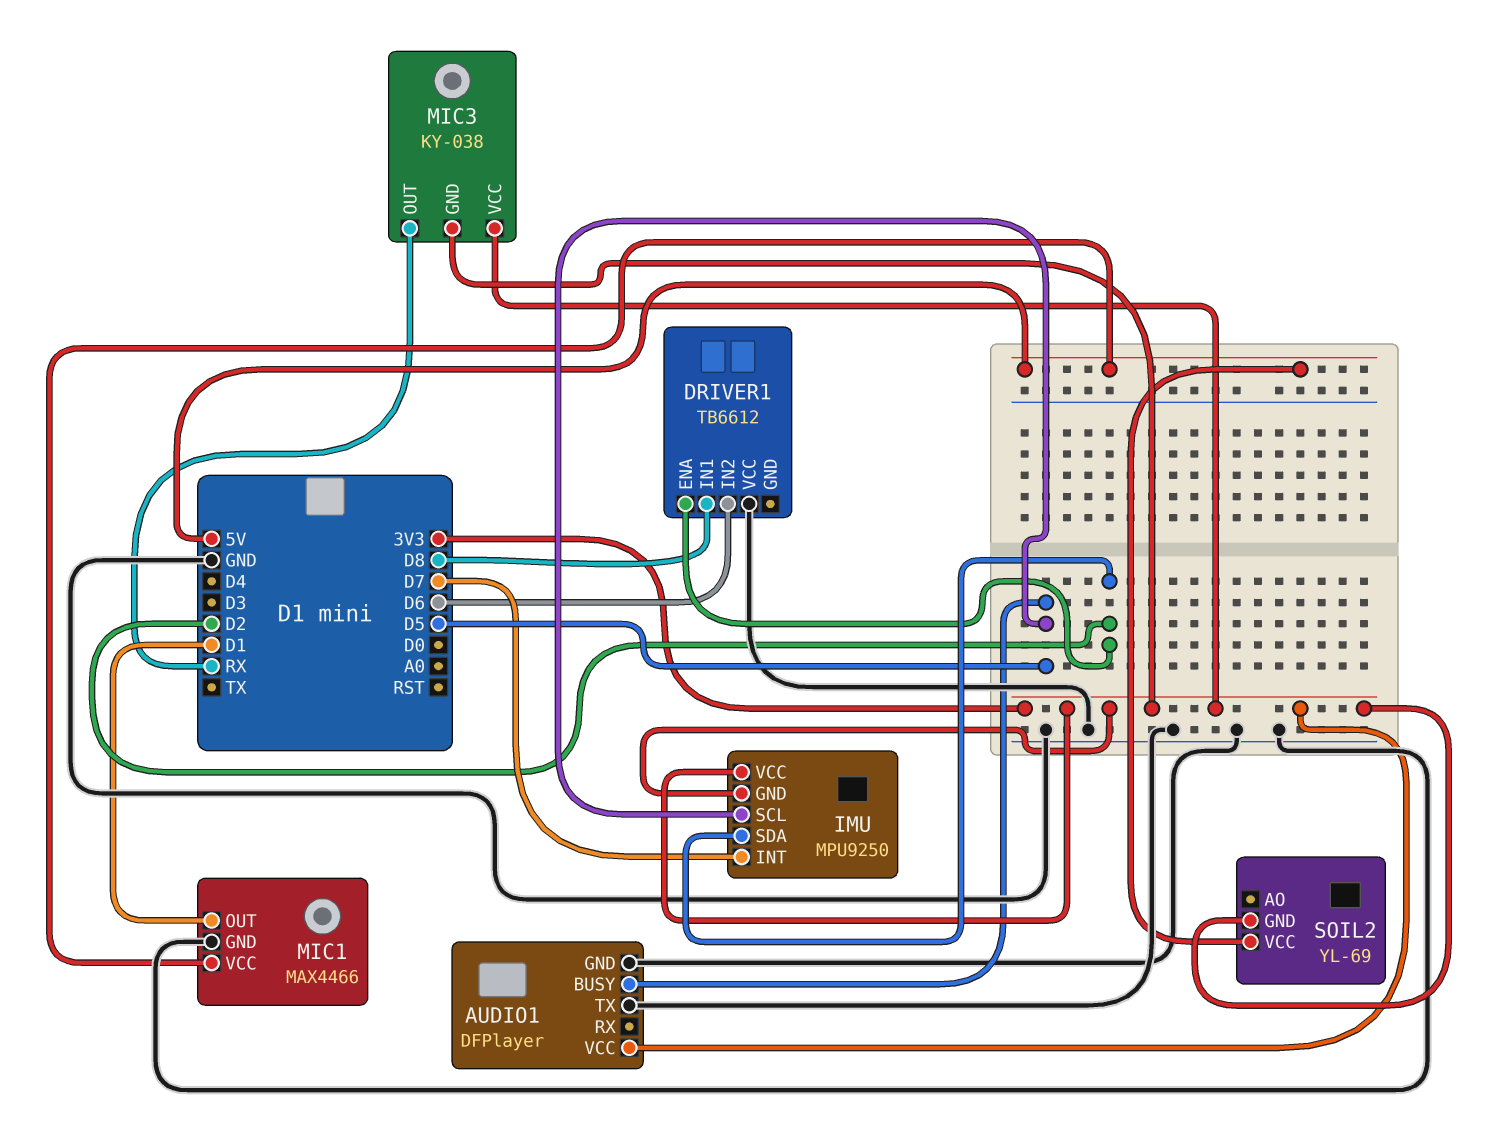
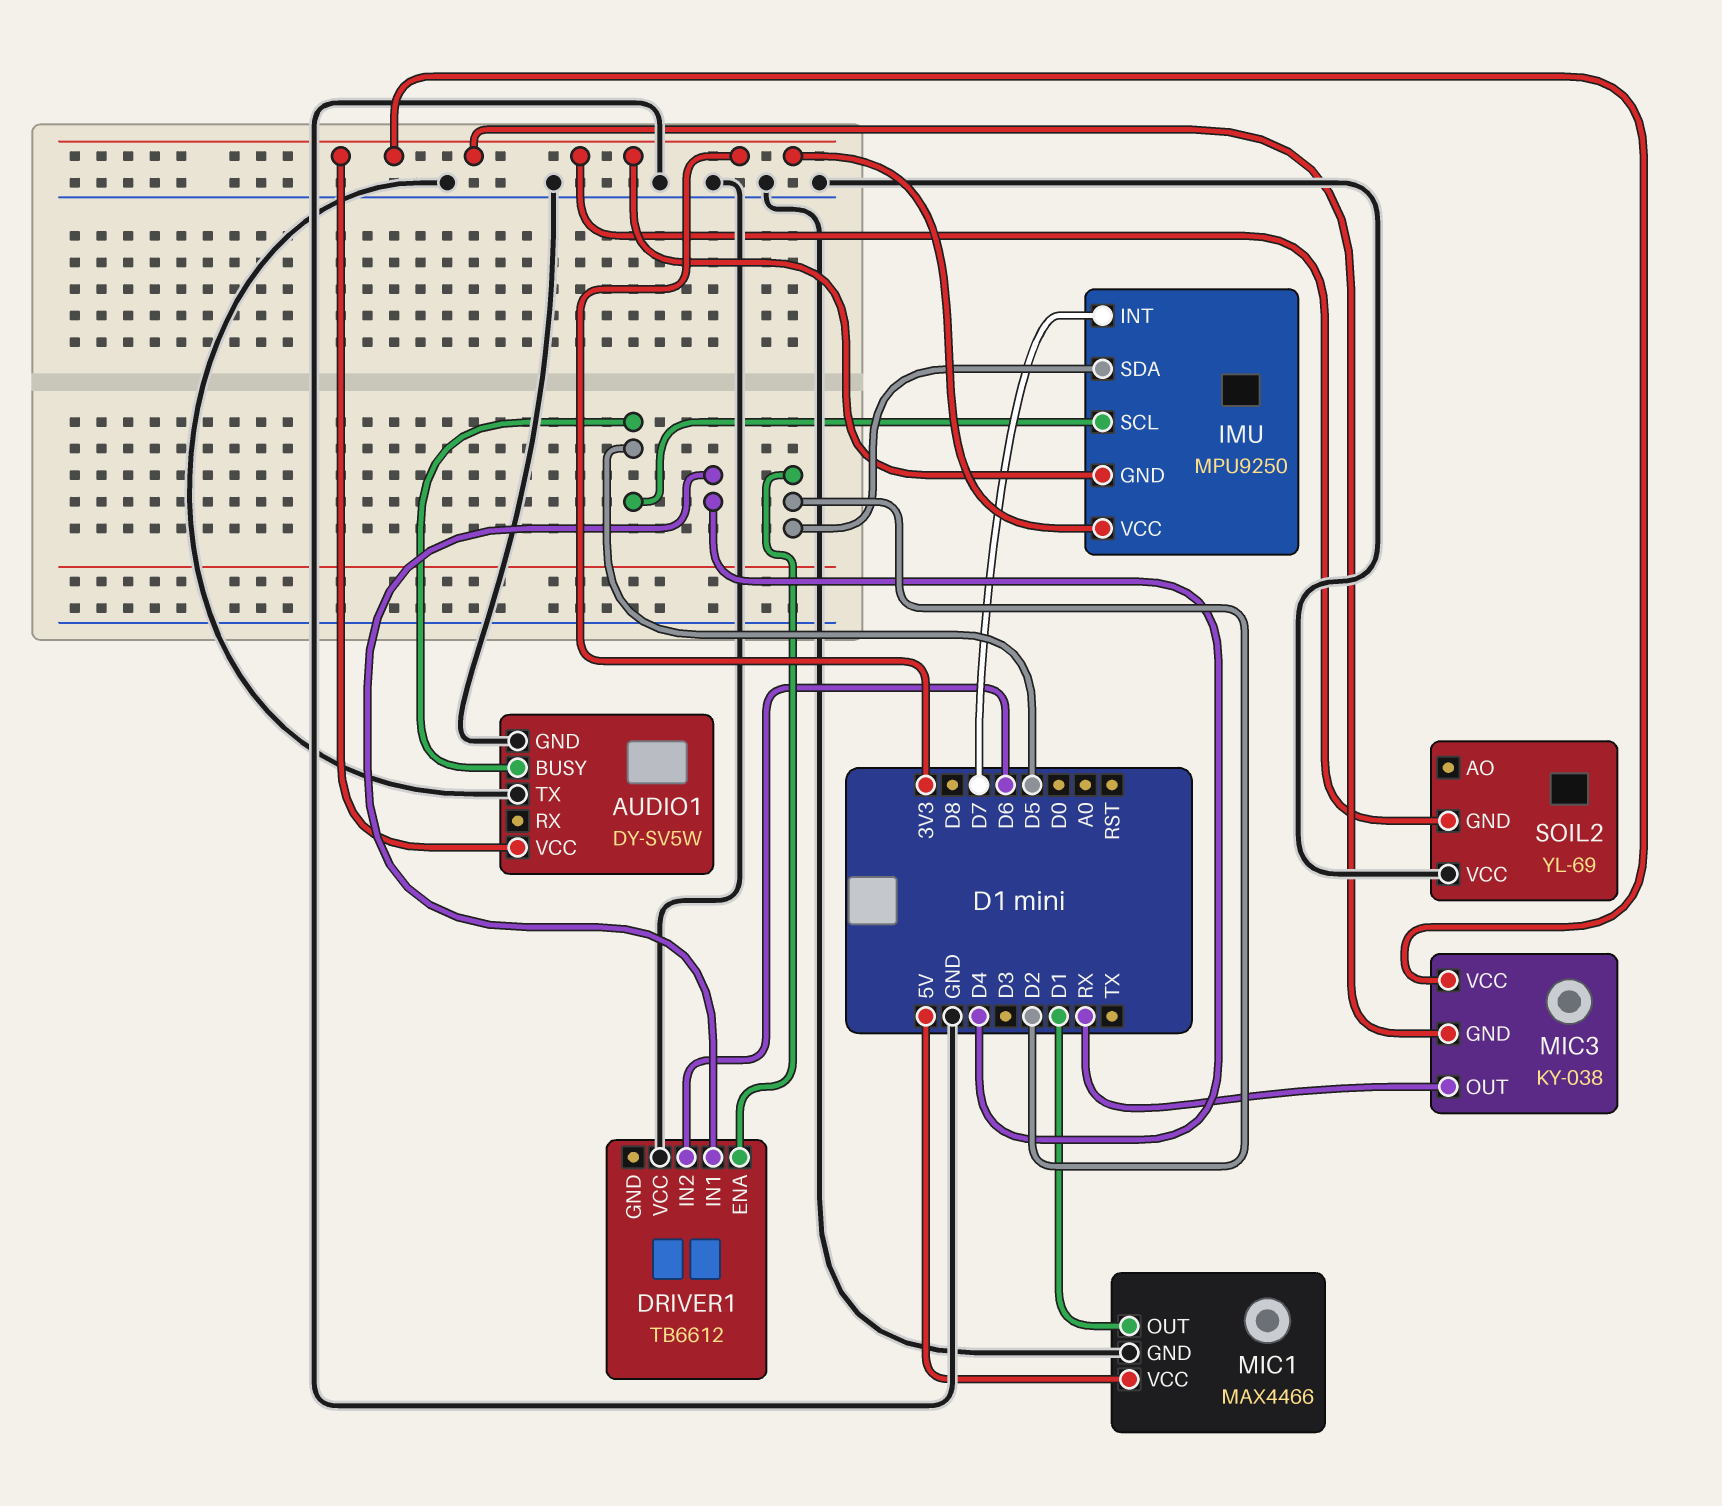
AUDIO1: DFPlayer -> DY-SV5W
DRIVER1 pin IN1: D8 -> D4
SOIL2 pin VCC: 5V -> GND

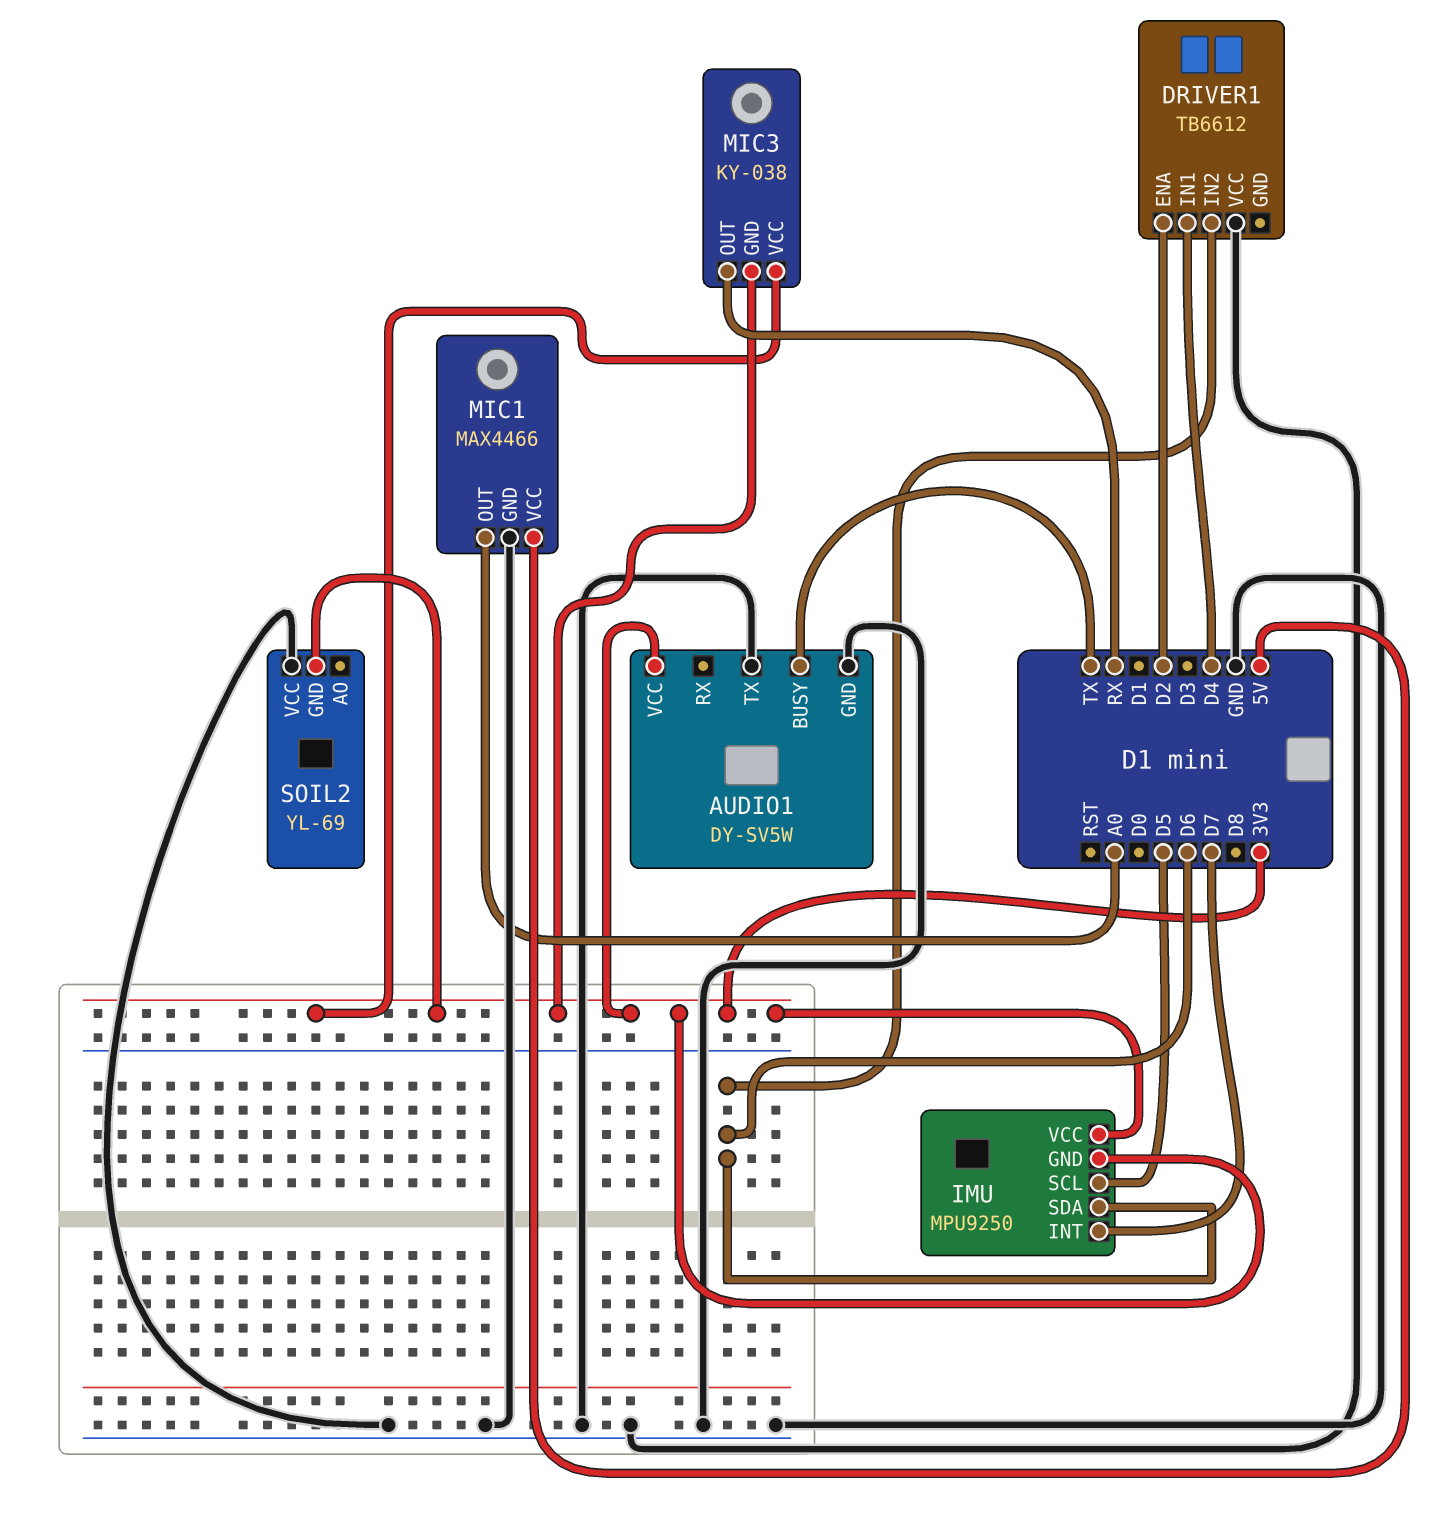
AUDIO1 pin BUSY: D5 -> TX
IMU pin SDA: D2 -> D6
MIC1 pin OUT: D1 -> A0

